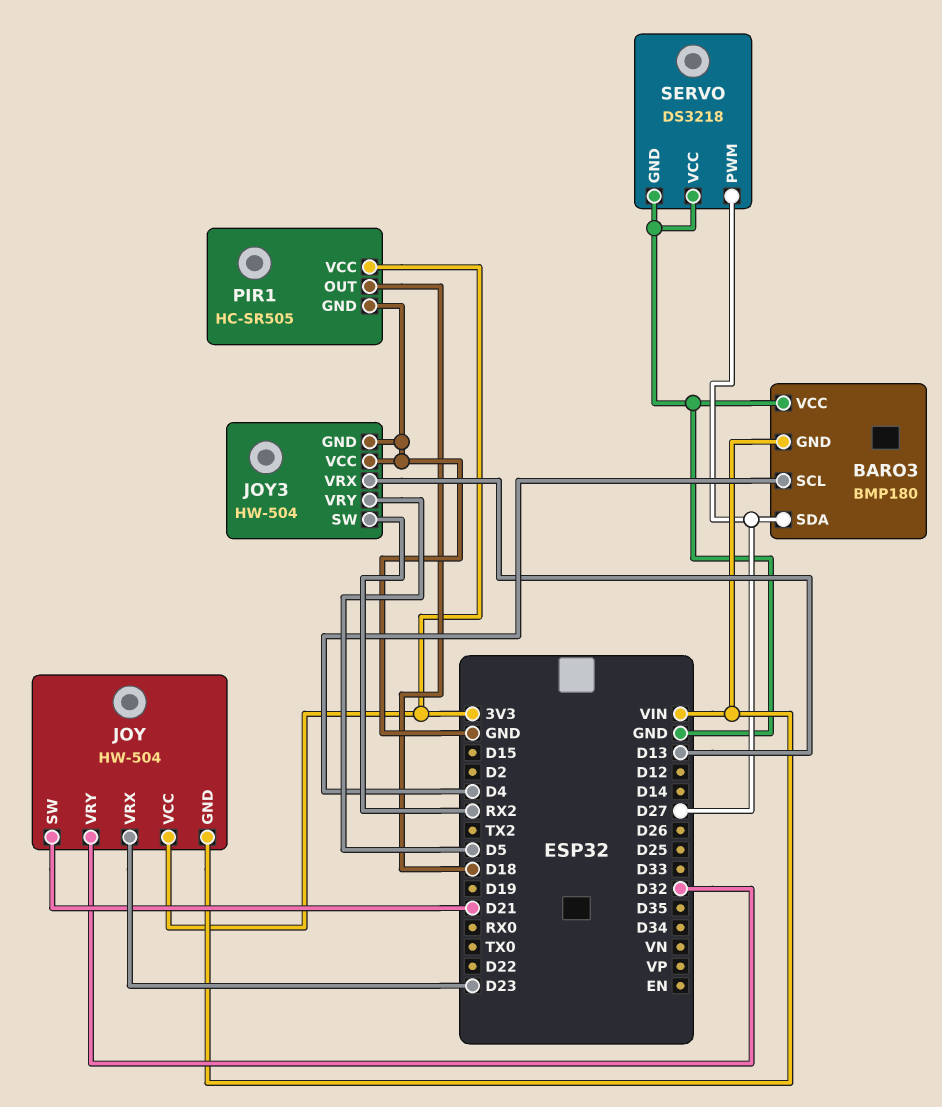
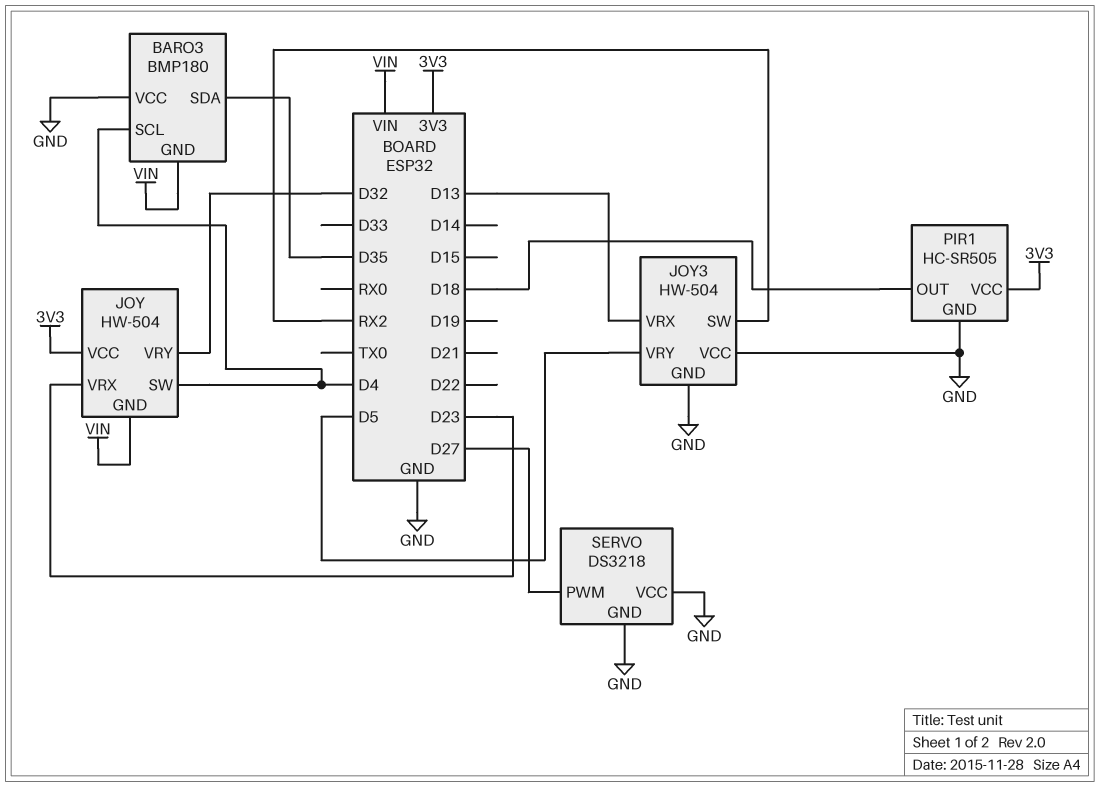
BARO3 pin SDA: D27 -> D35
JOY pin SW: D21 -> D4

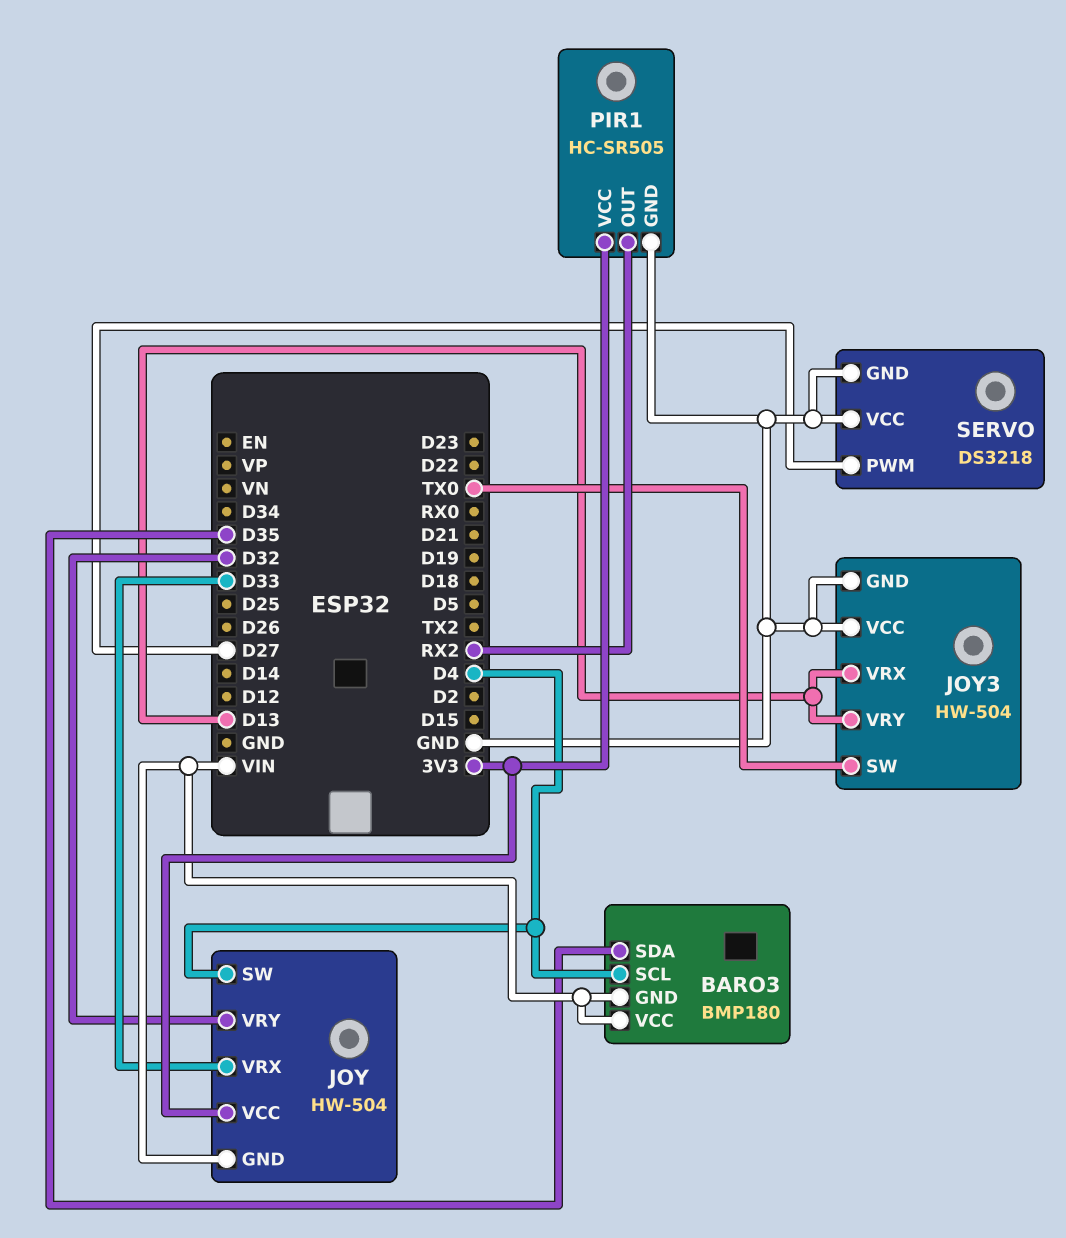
BARO3 pin VCC: GND -> VIN
JOY pin VRX: D23 -> D33
JOY3 pin SW: RX2 -> TX0
JOY3 pin VRY: D5 -> D13
PIR1 pin OUT: D18 -> RX2

